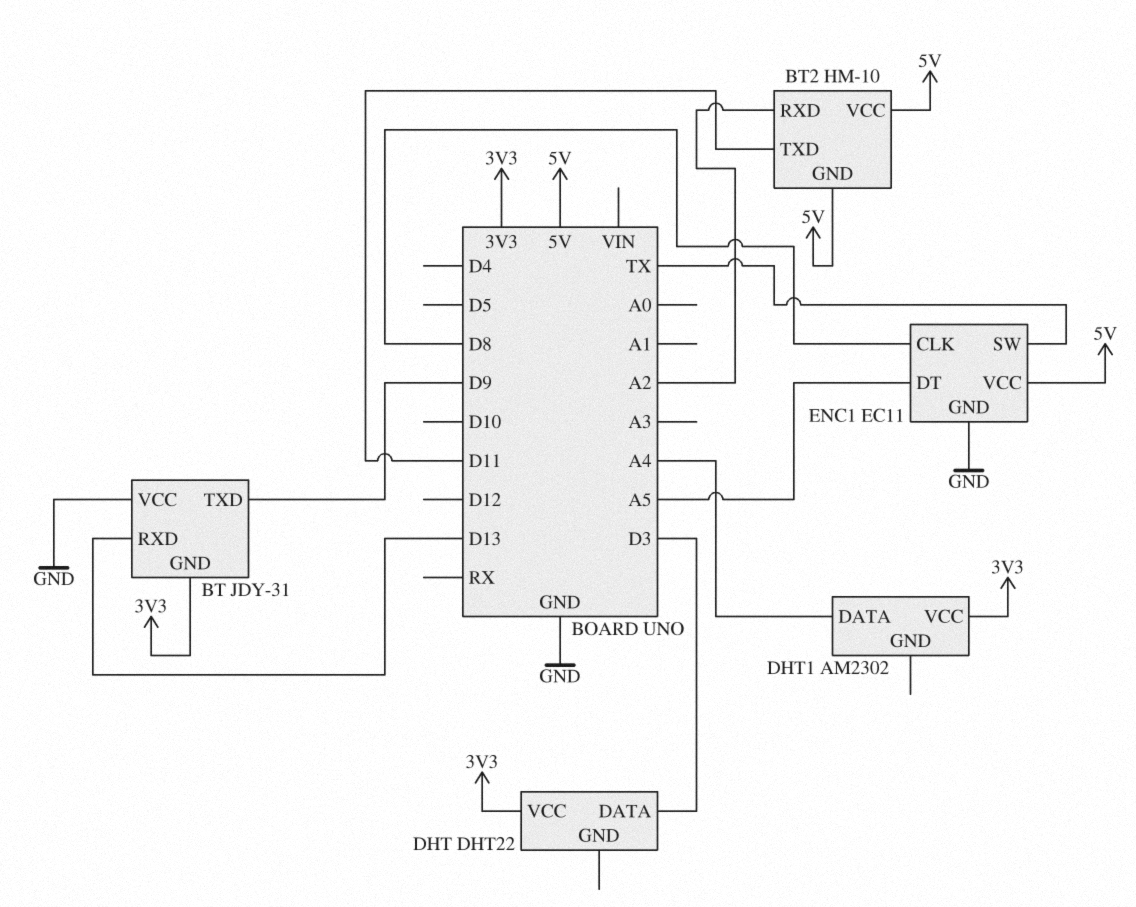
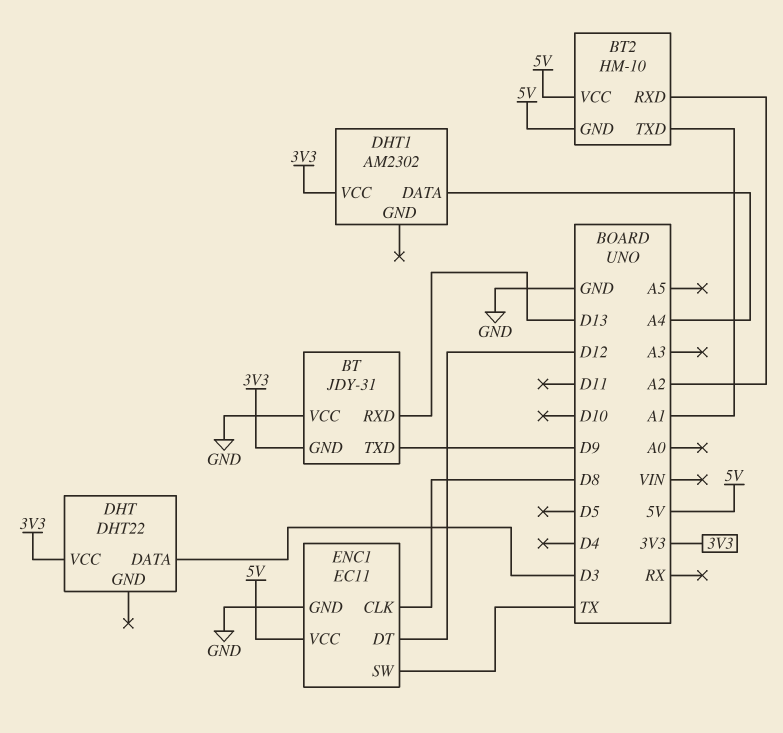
BT2 pin TXD: D11 -> A1
ENC1 pin DT: A5 -> D12

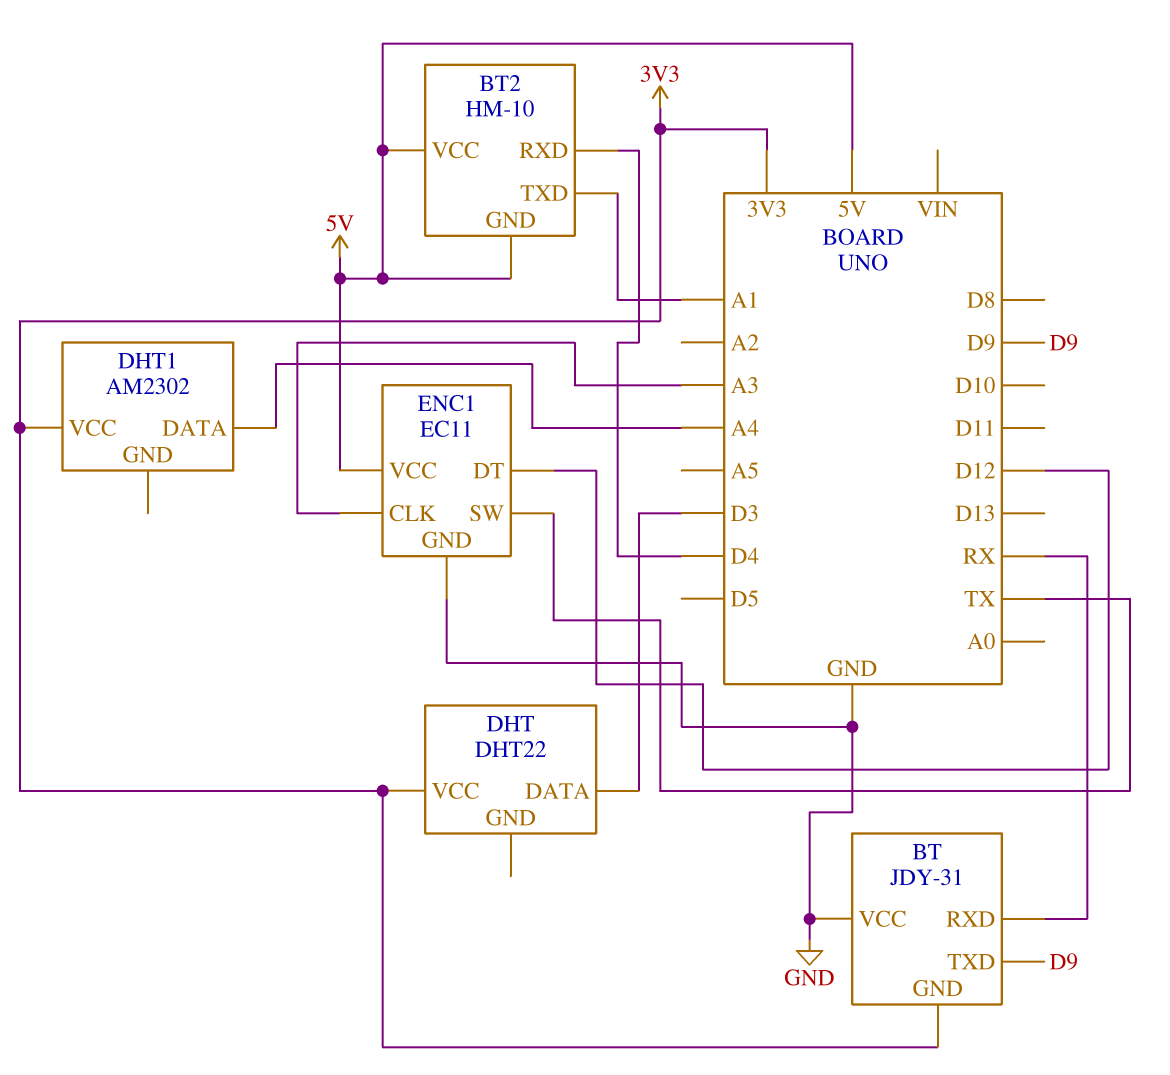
BT pin RXD: D13 -> RX
BT2 pin RXD: A2 -> D4
ENC1 pin CLK: D8 -> A3

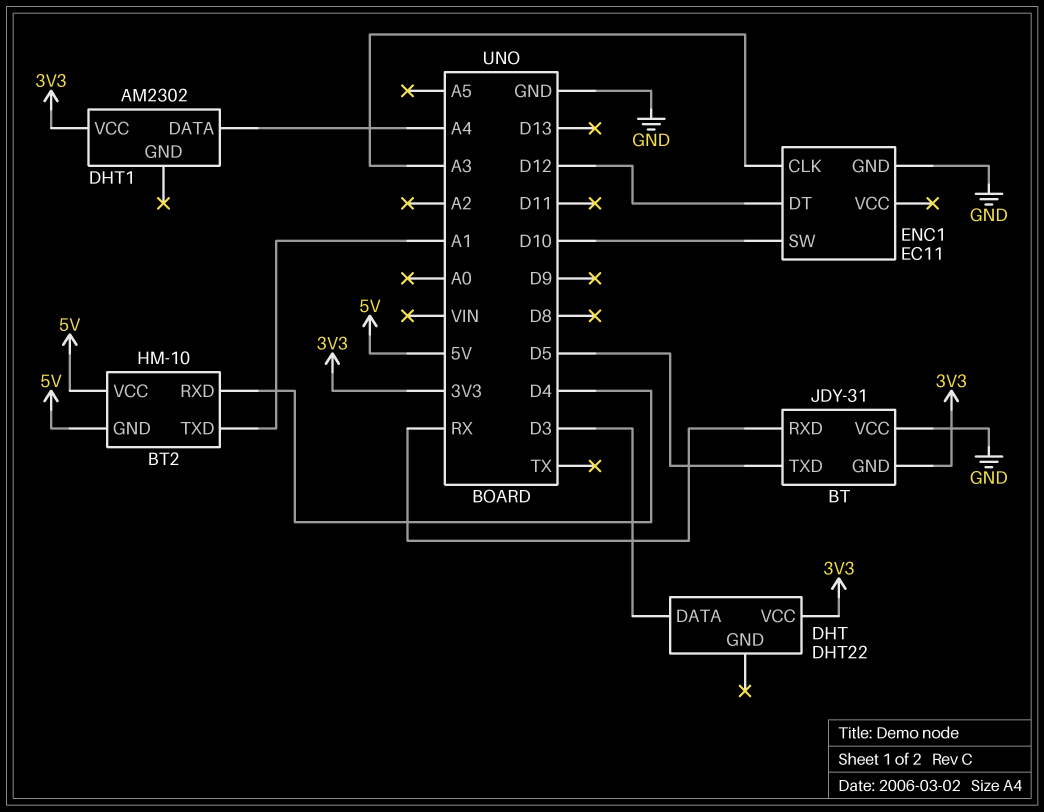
BT pin TXD: D9 -> D5
ENC1 pin SW: TX -> D10
ENC1 pin VCC: 5V -> none

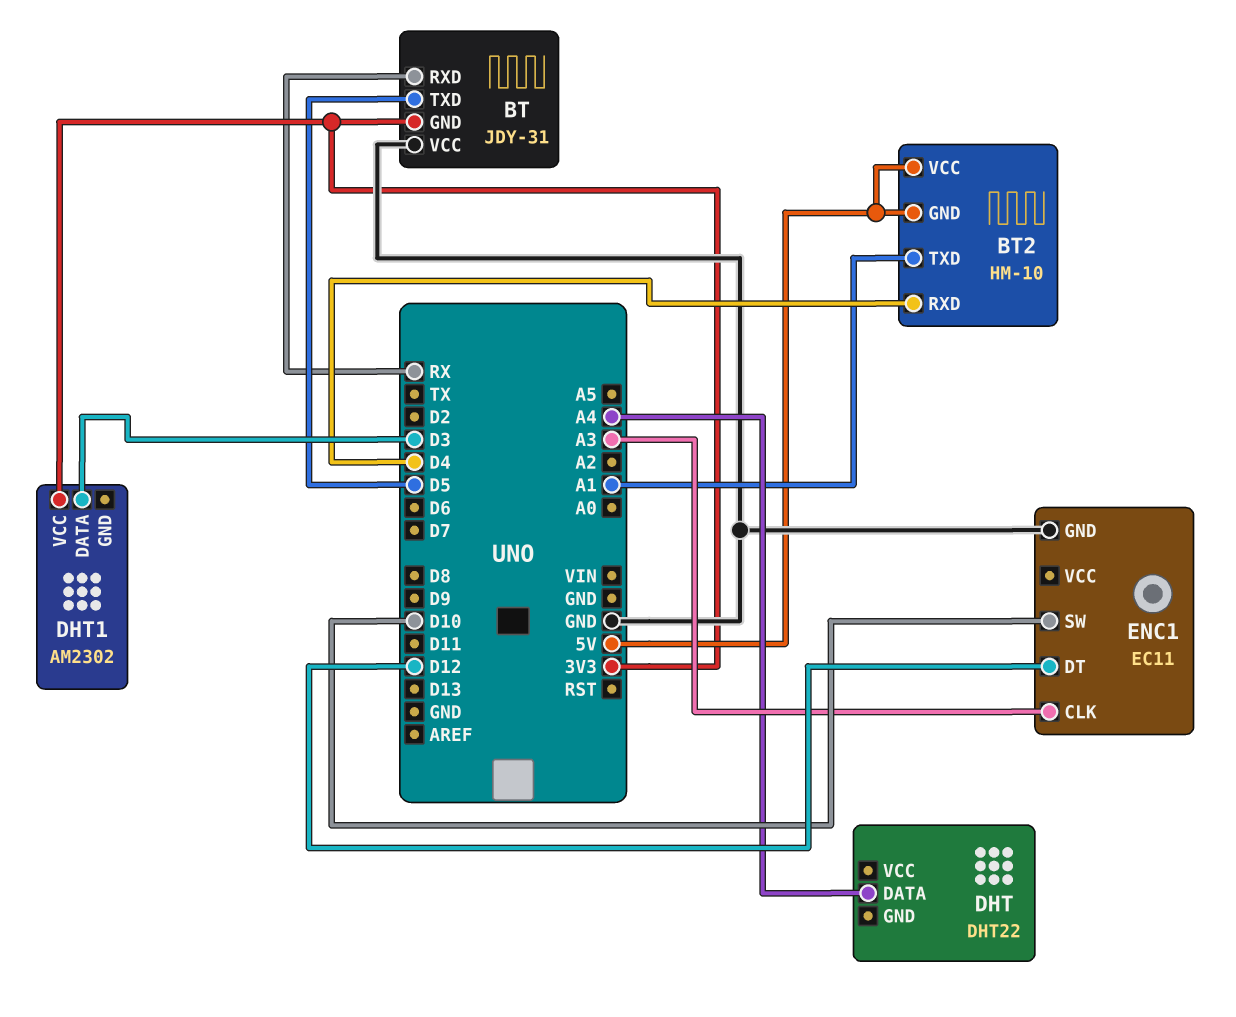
DHT pin DATA: D3 -> A4
DHT pin VCC: 3V3 -> none
DHT1 pin DATA: A4 -> D3

